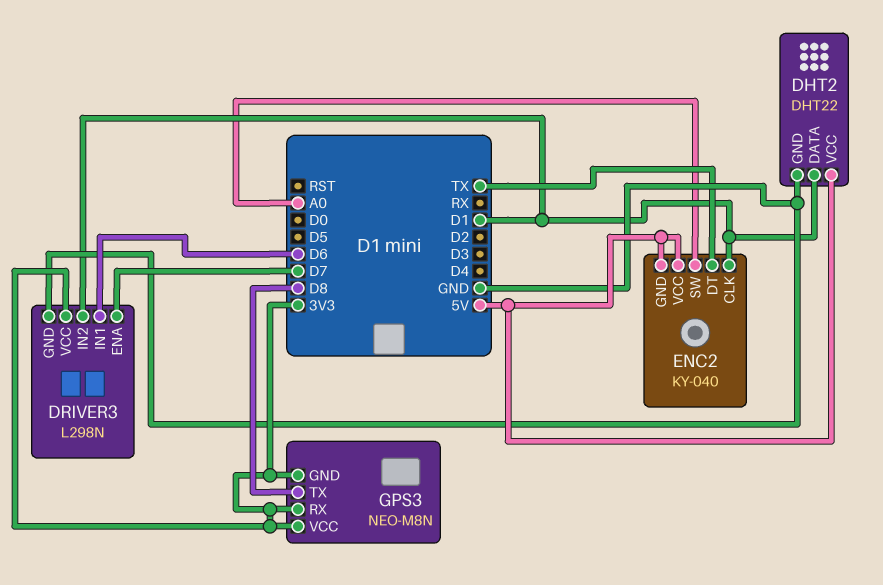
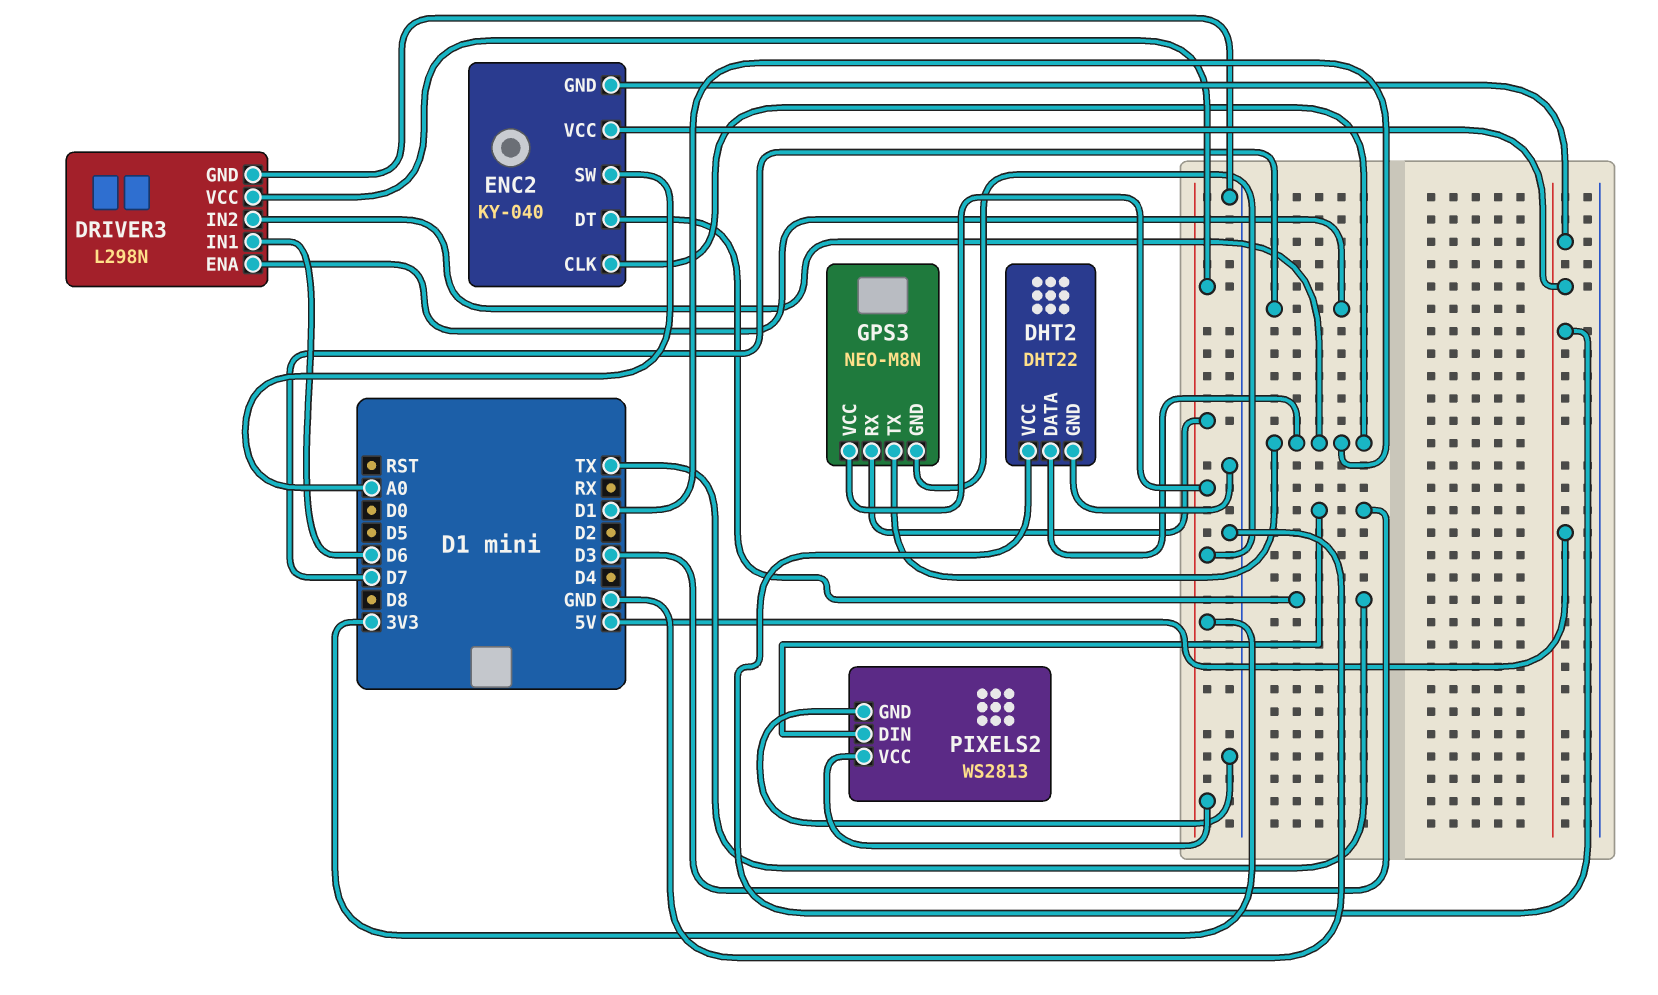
GPS3 pin TX: D8 -> D1
PIXELS2: none -> WS2813
PIXELS2 pin DIN: none -> D3
PIXELS2 pin GND: none -> GND
PIXELS2 pin VCC: none -> 3V3

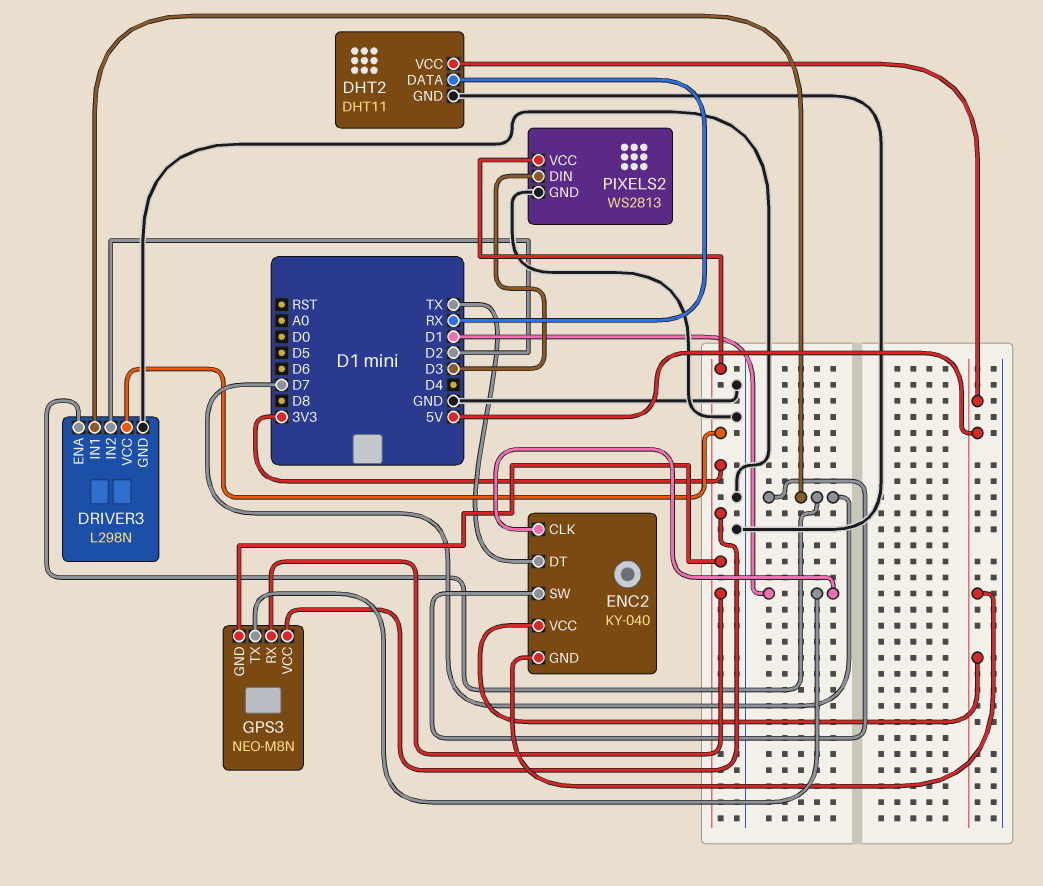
DHT2: DHT22 -> DHT11
DHT2 pin DATA: D1 -> RX
DRIVER3 pin IN1: D6 -> D7
DRIVER3 pin IN2: D1 -> D2
ENC2 pin SW: A0 -> D7

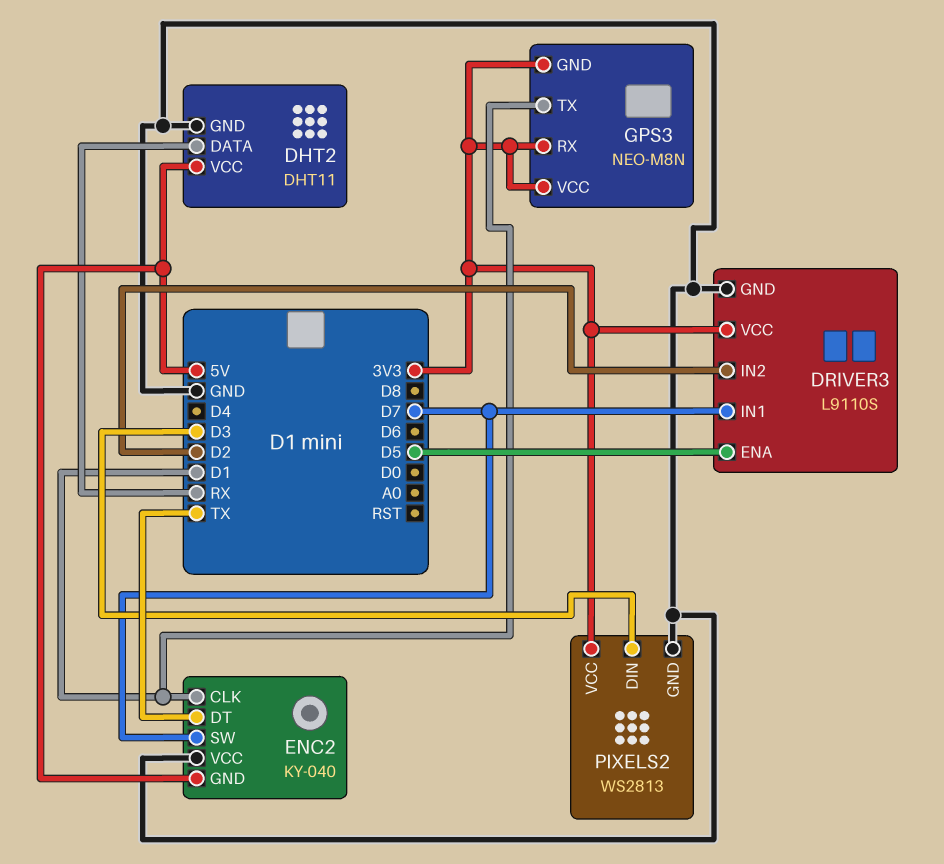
DRIVER3: L298N -> L9110S
DRIVER3 pin ENA: D7 -> D5
ENC2 pin VCC: 5V -> GND

